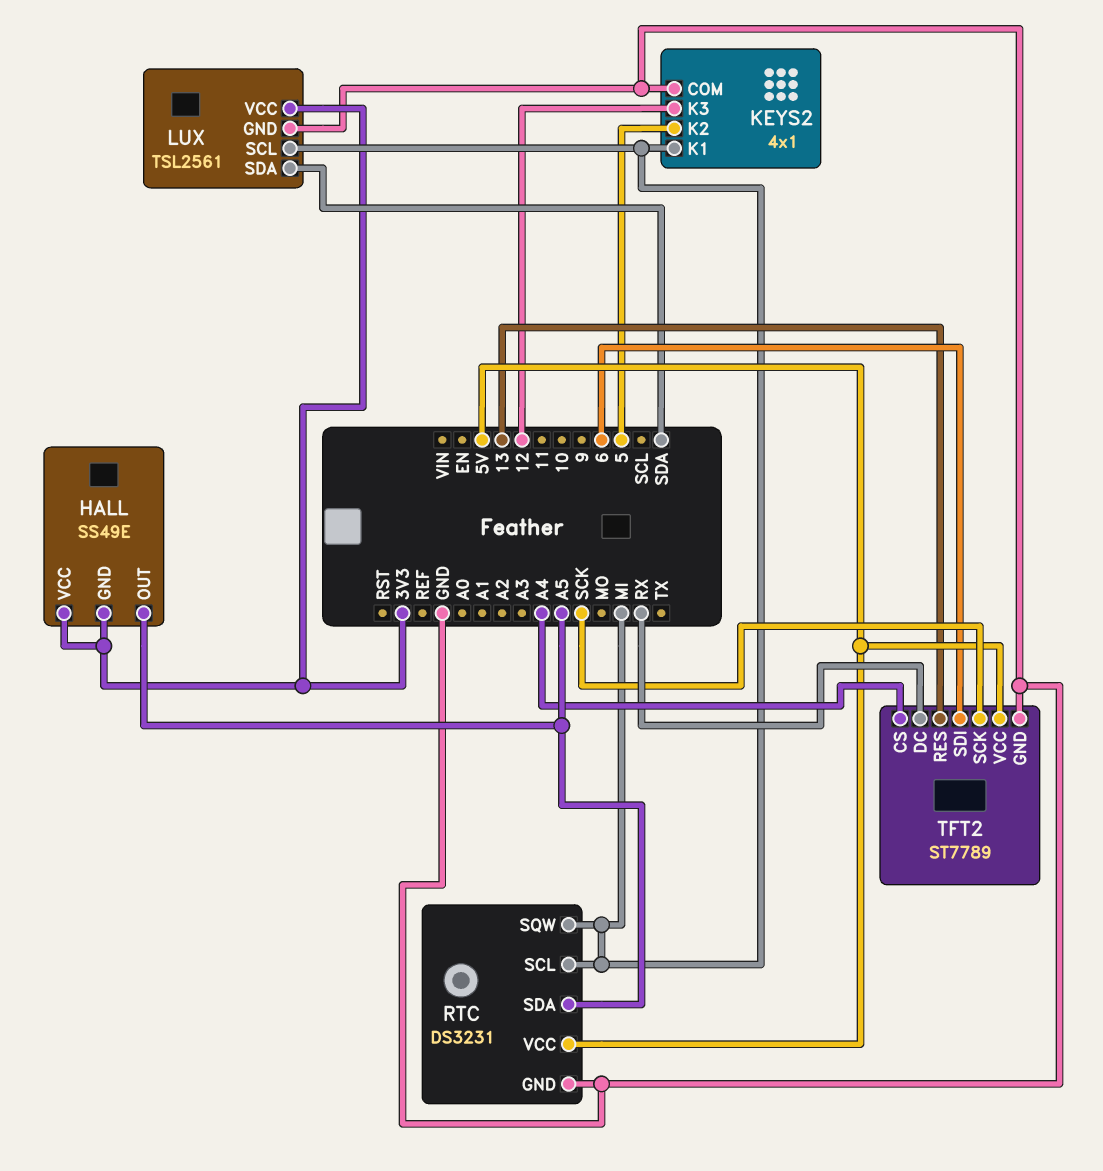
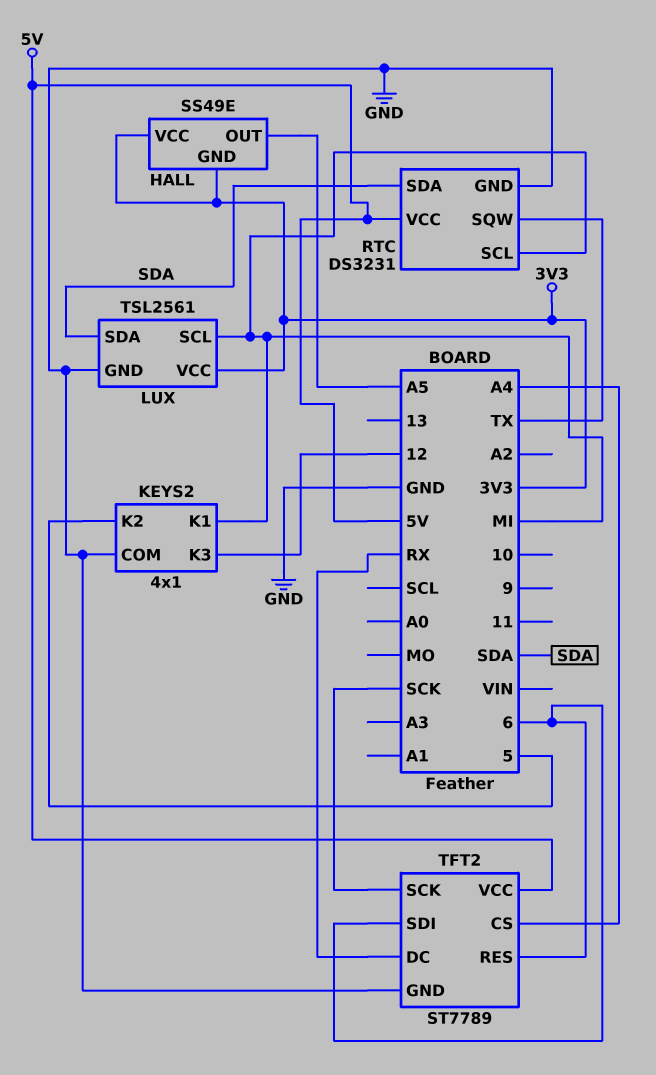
RTC pin SDA: A5 -> SDA
RTC pin SQW: MI -> TX
TFT2 pin RES: 13 -> 6

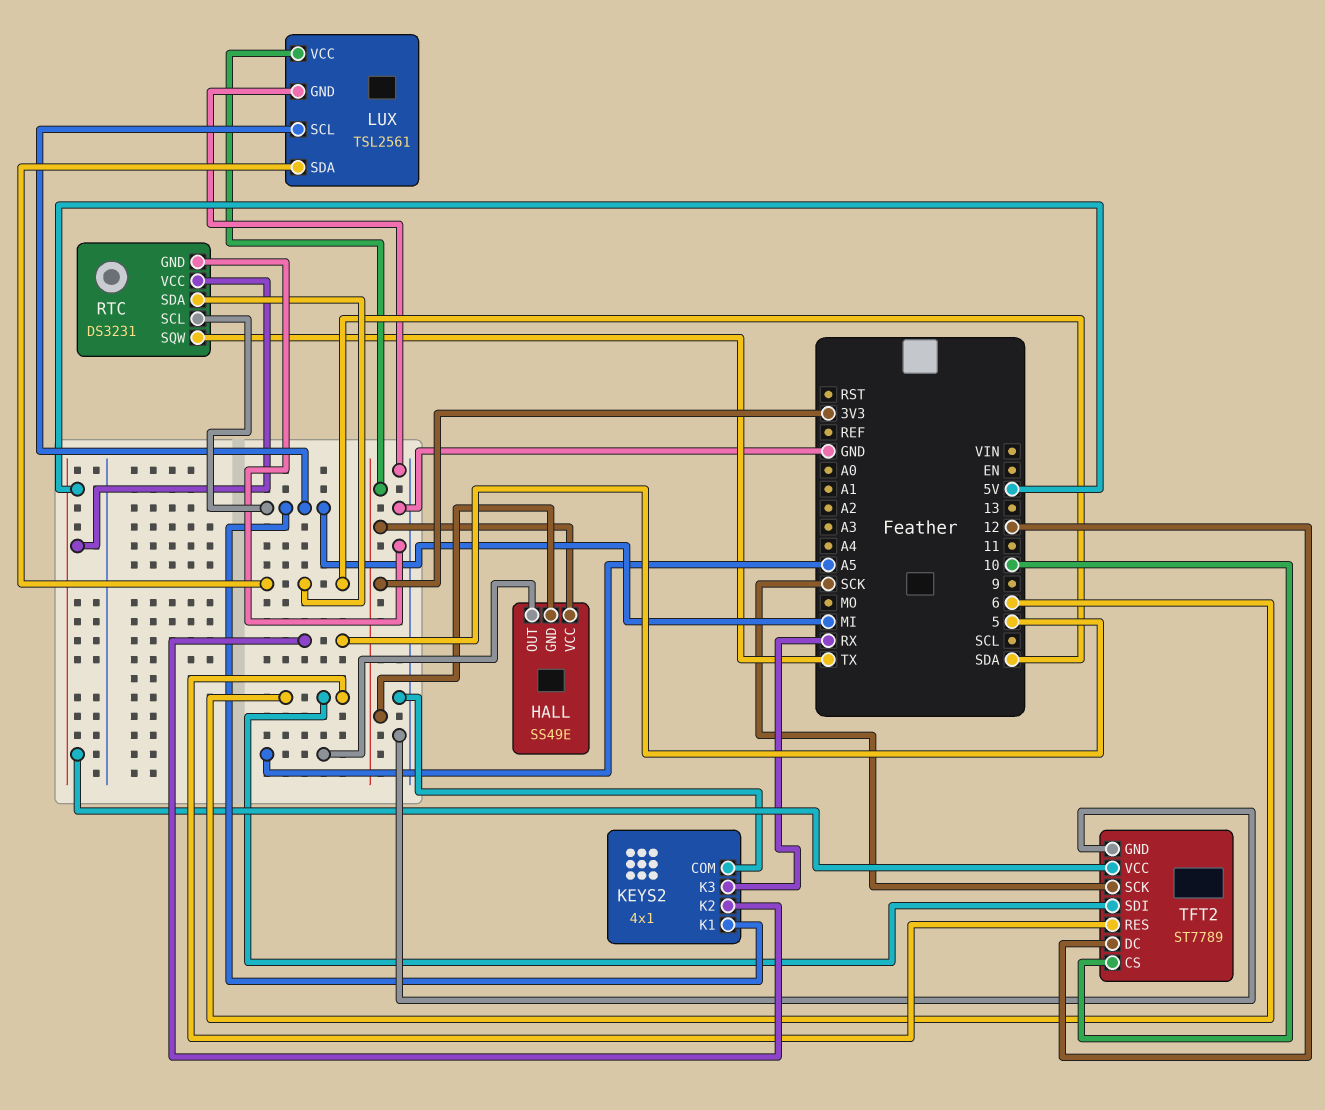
KEYS2 pin K3: 12 -> RX
TFT2 pin CS: A4 -> 10
TFT2 pin DC: RX -> 12

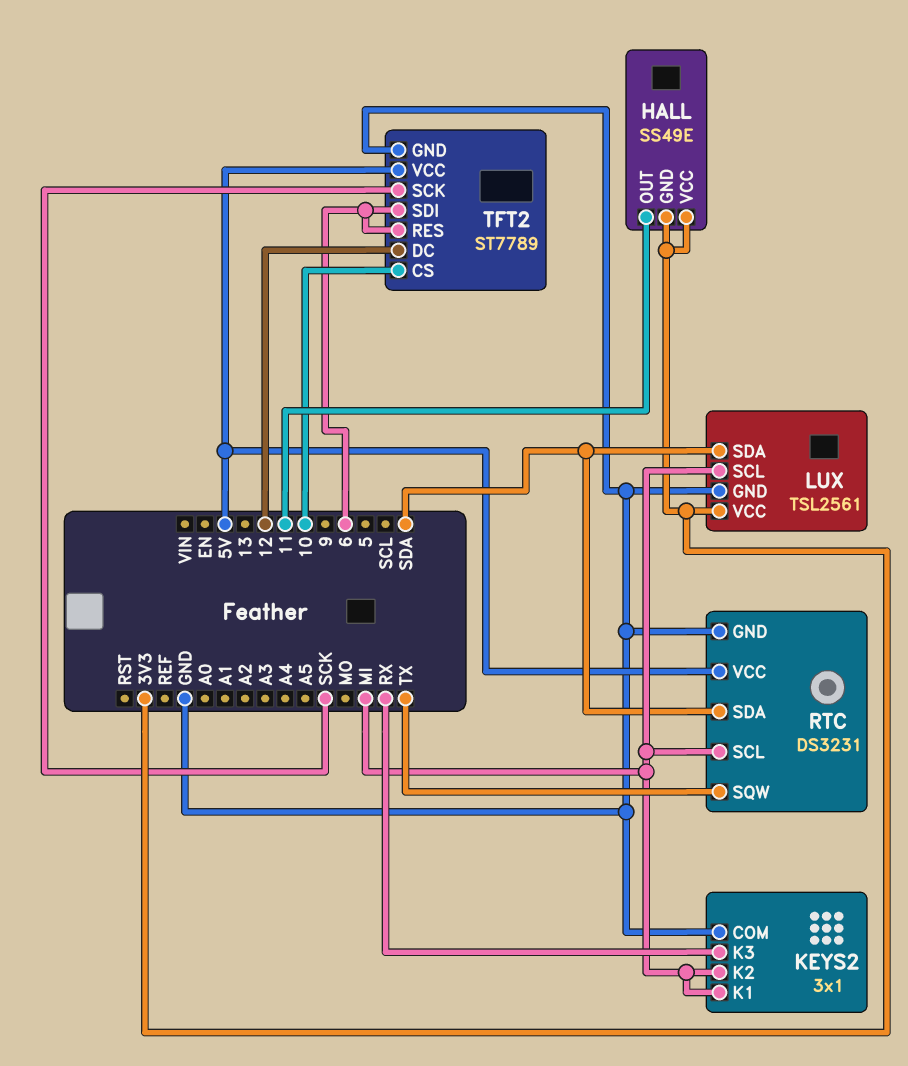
HALL pin OUT: A5 -> 11
KEYS2: 4x1 -> 3x1
KEYS2 pin K2: 5 -> MI

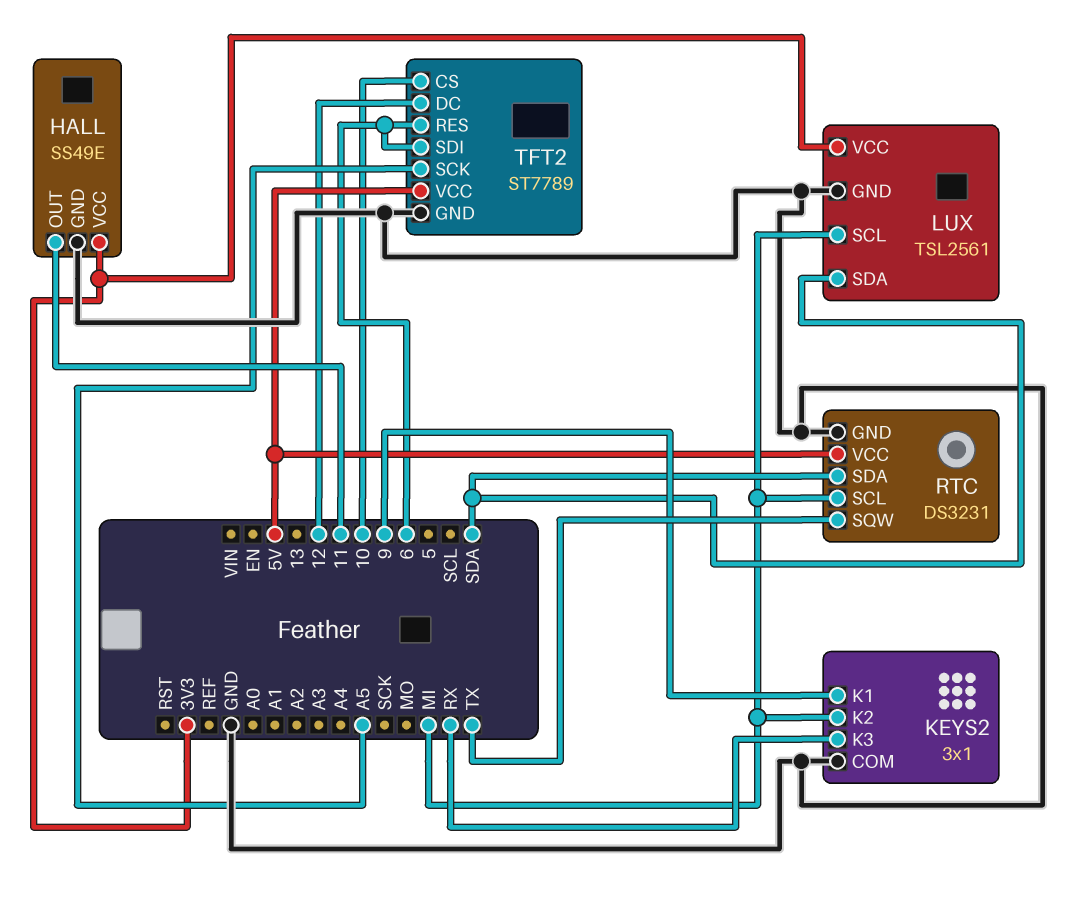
HALL pin GND: 3V3 -> GND
KEYS2 pin K1: MI -> 9
TFT2 pin SCK: SCK -> A5

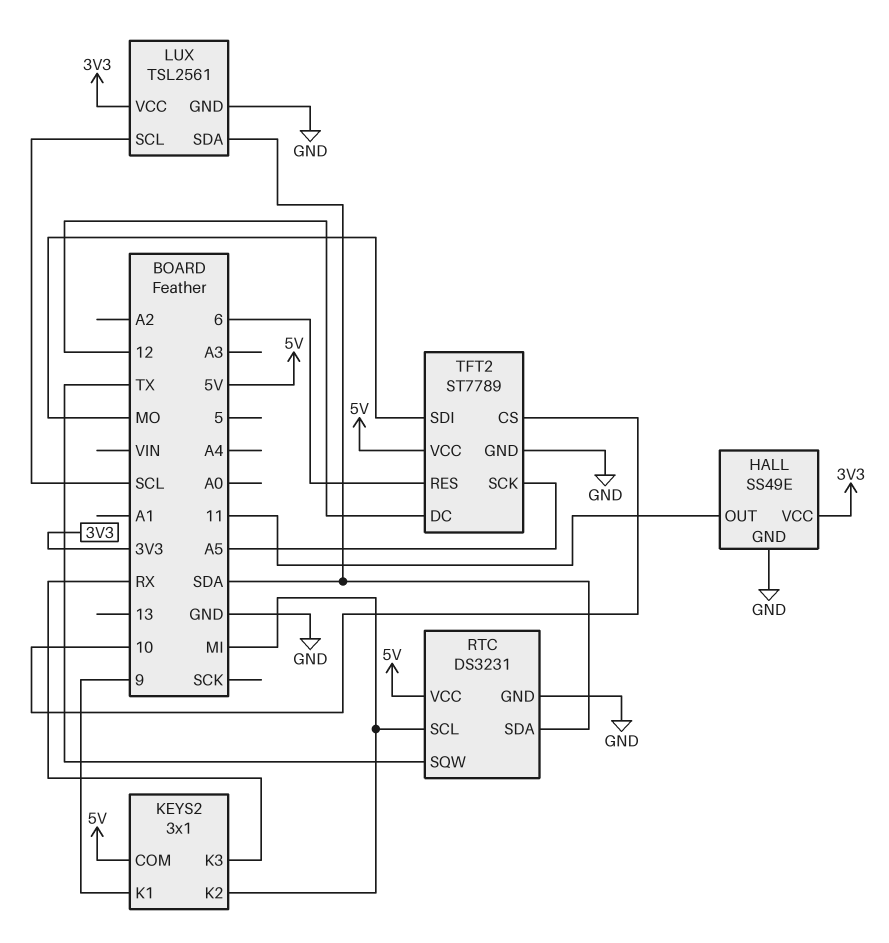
KEYS2 pin COM: GND -> 5V
LUX pin SCL: MI -> SCL
TFT2 pin SDI: 6 -> MO

